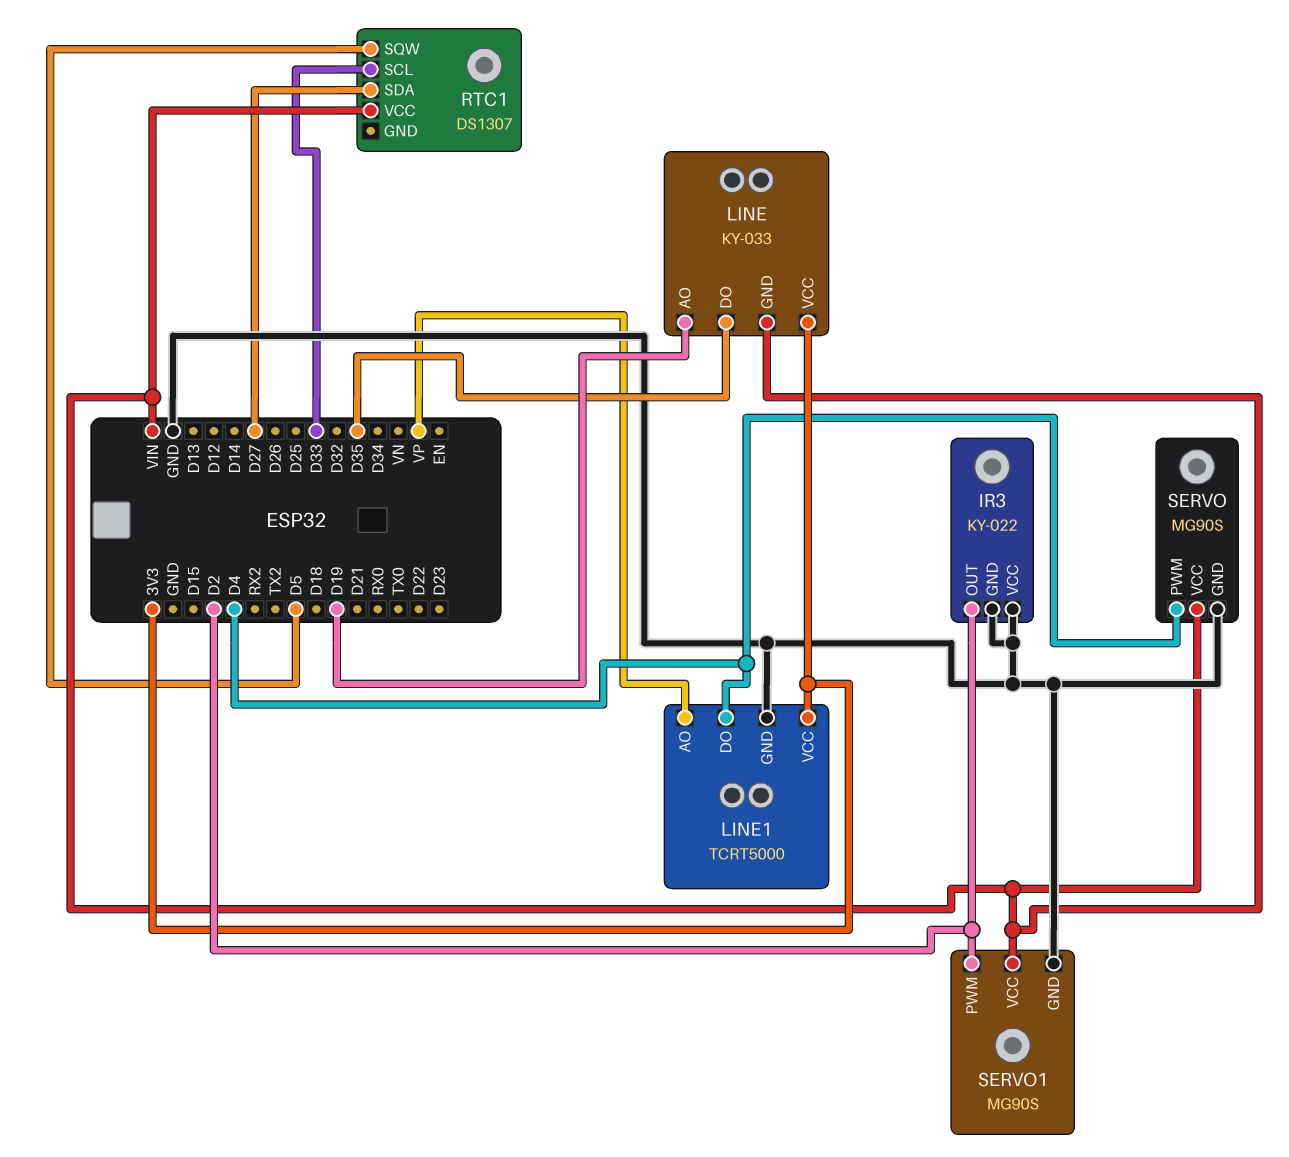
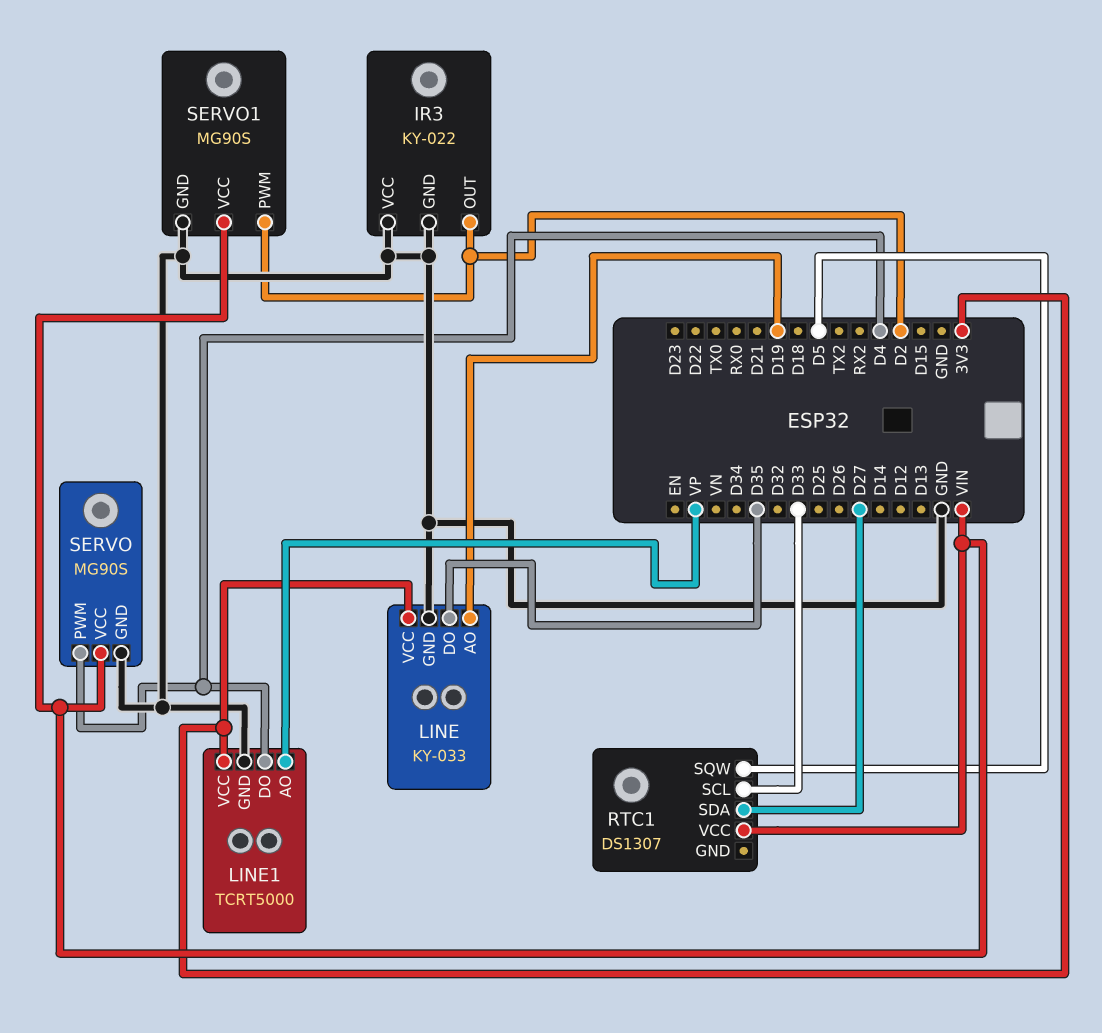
LINE pin GND: VIN -> GND

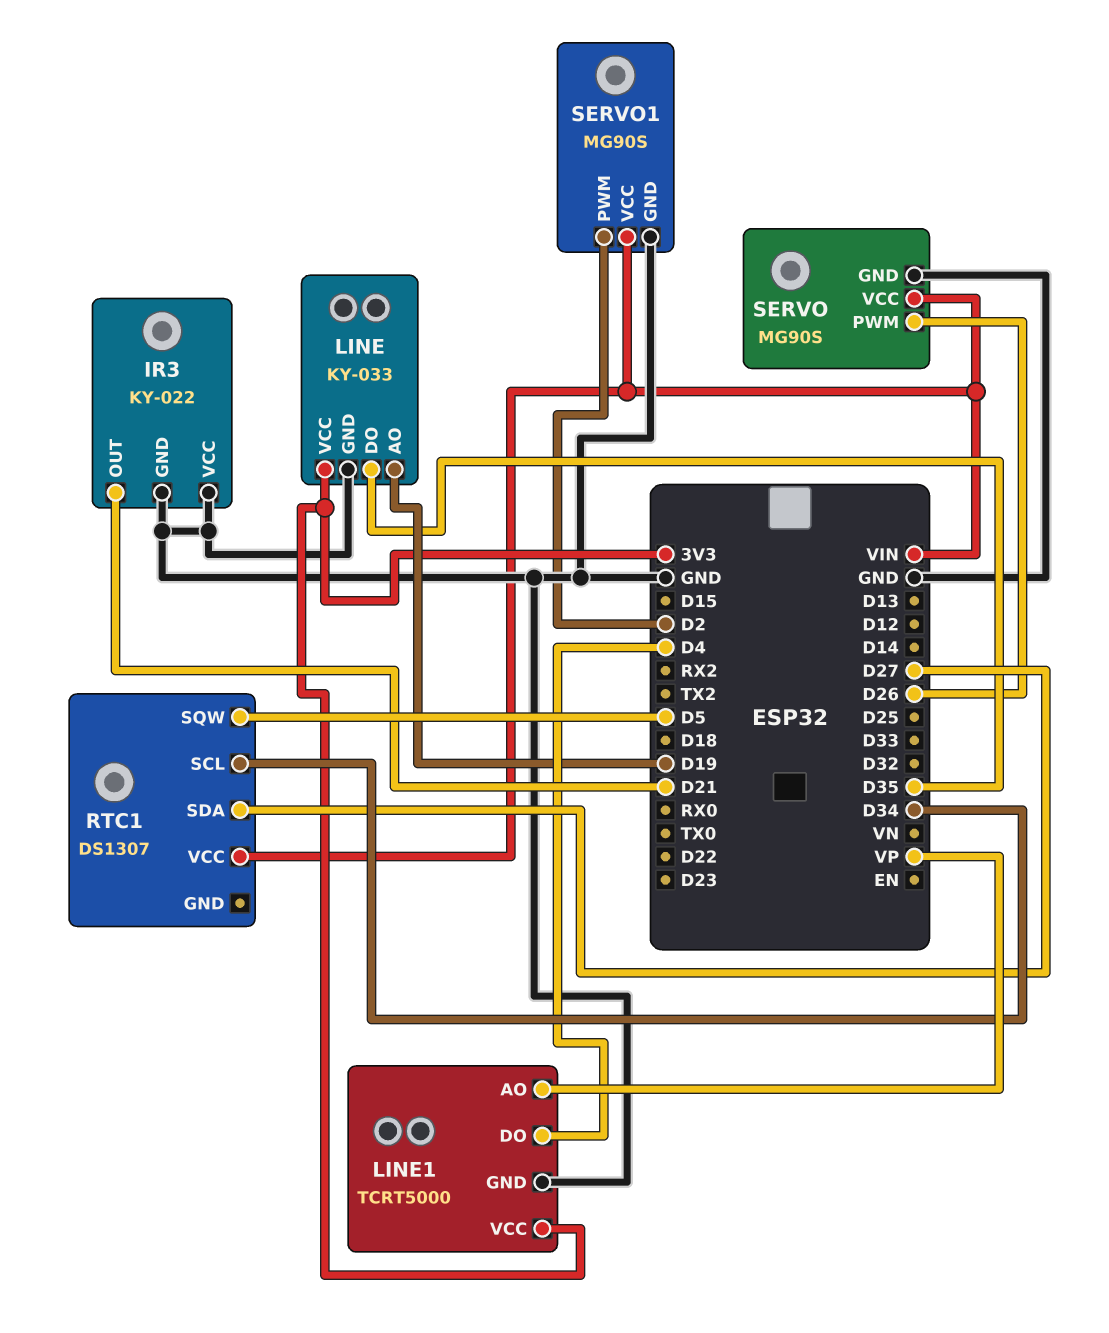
IR3 pin OUT: D2 -> D21
RTC1 pin SCL: D33 -> D34
SERVO pin PWM: D4 -> D26

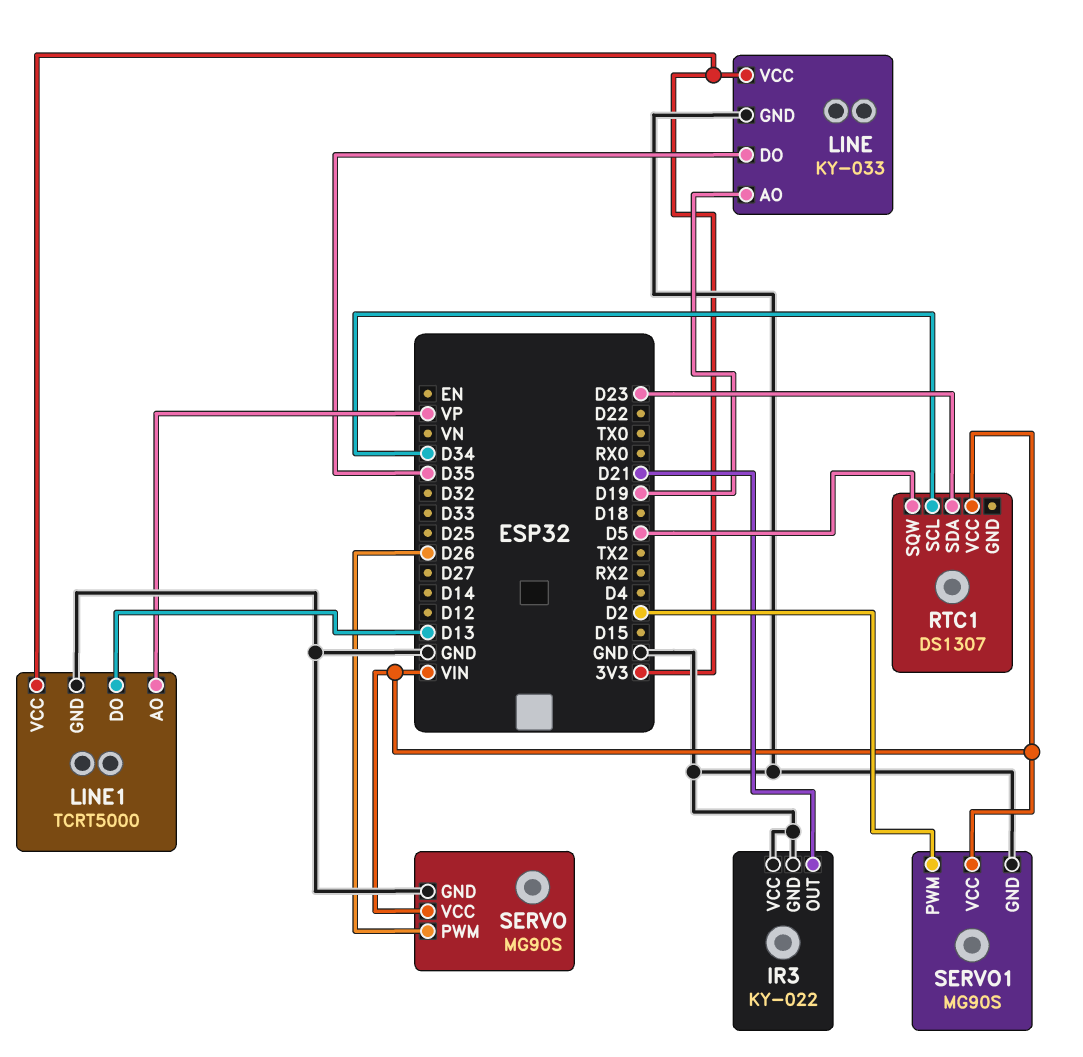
LINE1 pin DO: D4 -> D13
RTC1 pin SDA: D27 -> D23

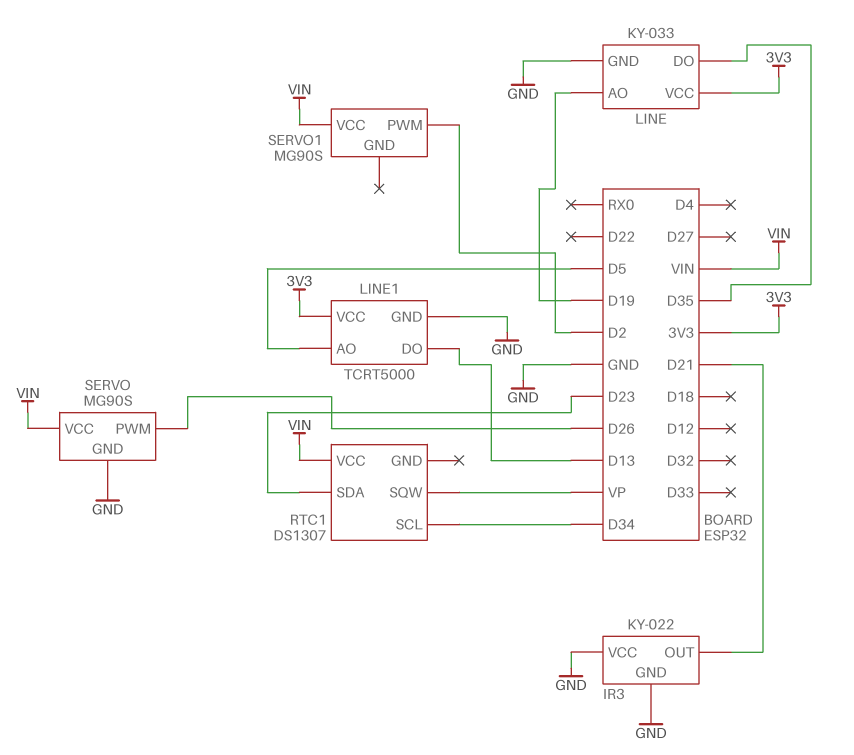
LINE1 pin AO: VP -> D5
RTC1 pin SQW: D5 -> VP
SERVO1 pin GND: GND -> none

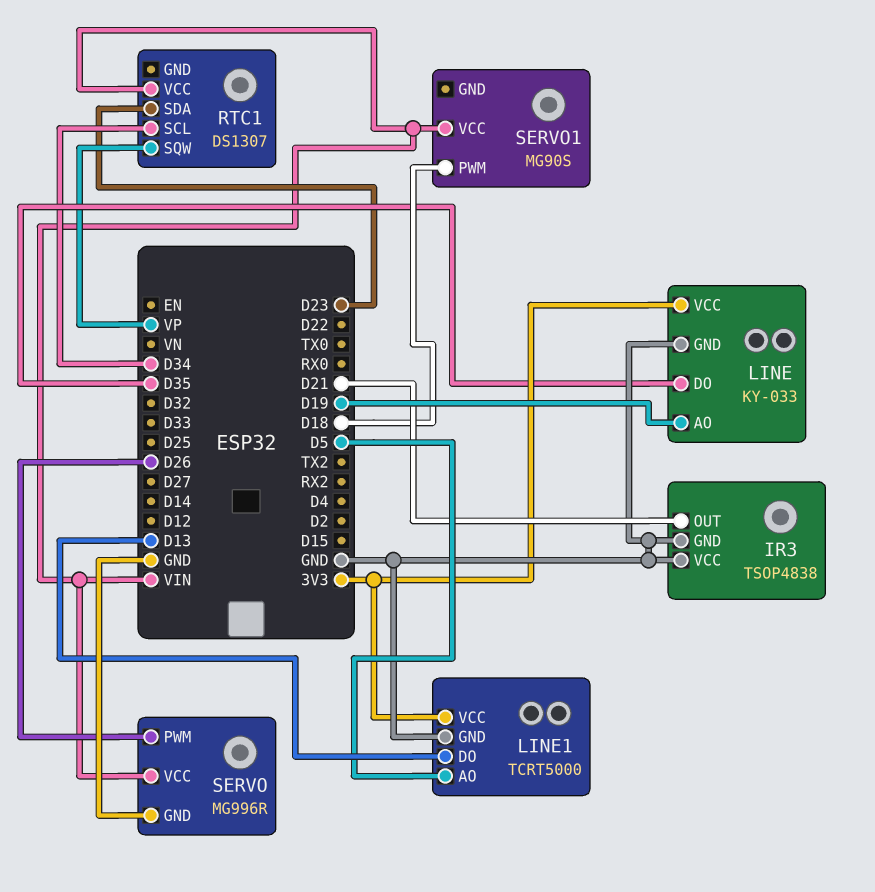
IR3: KY-022 -> TSOP4838
SERVO: MG90S -> MG996R
SERVO1 pin PWM: D2 -> D18

